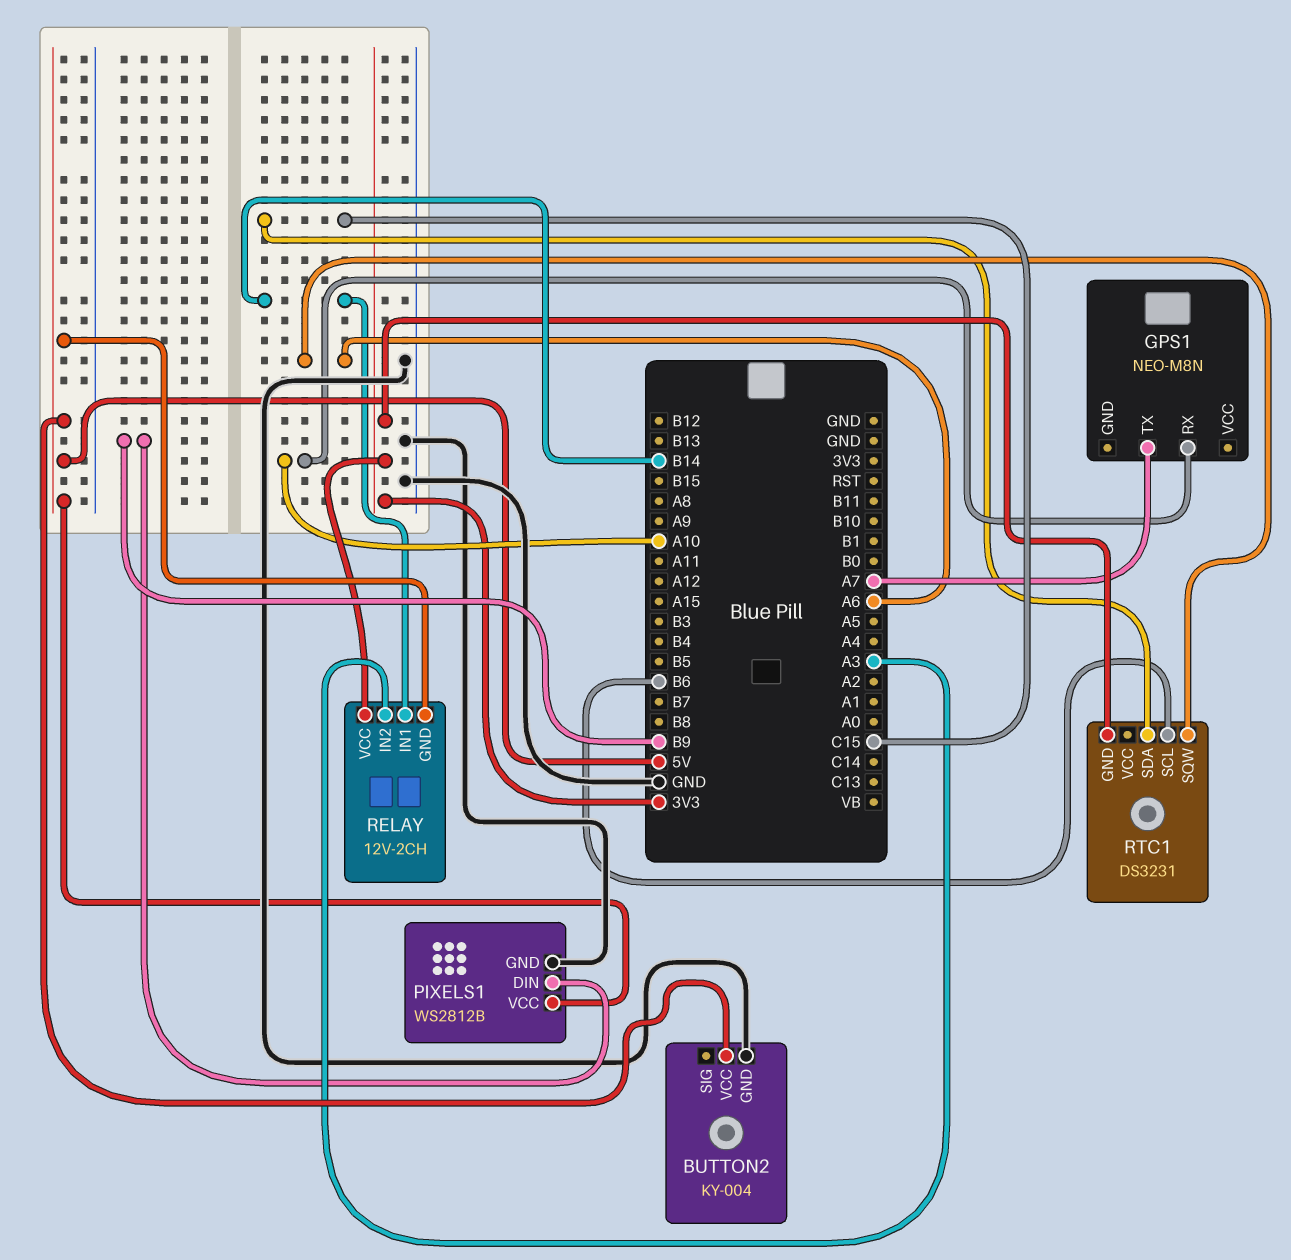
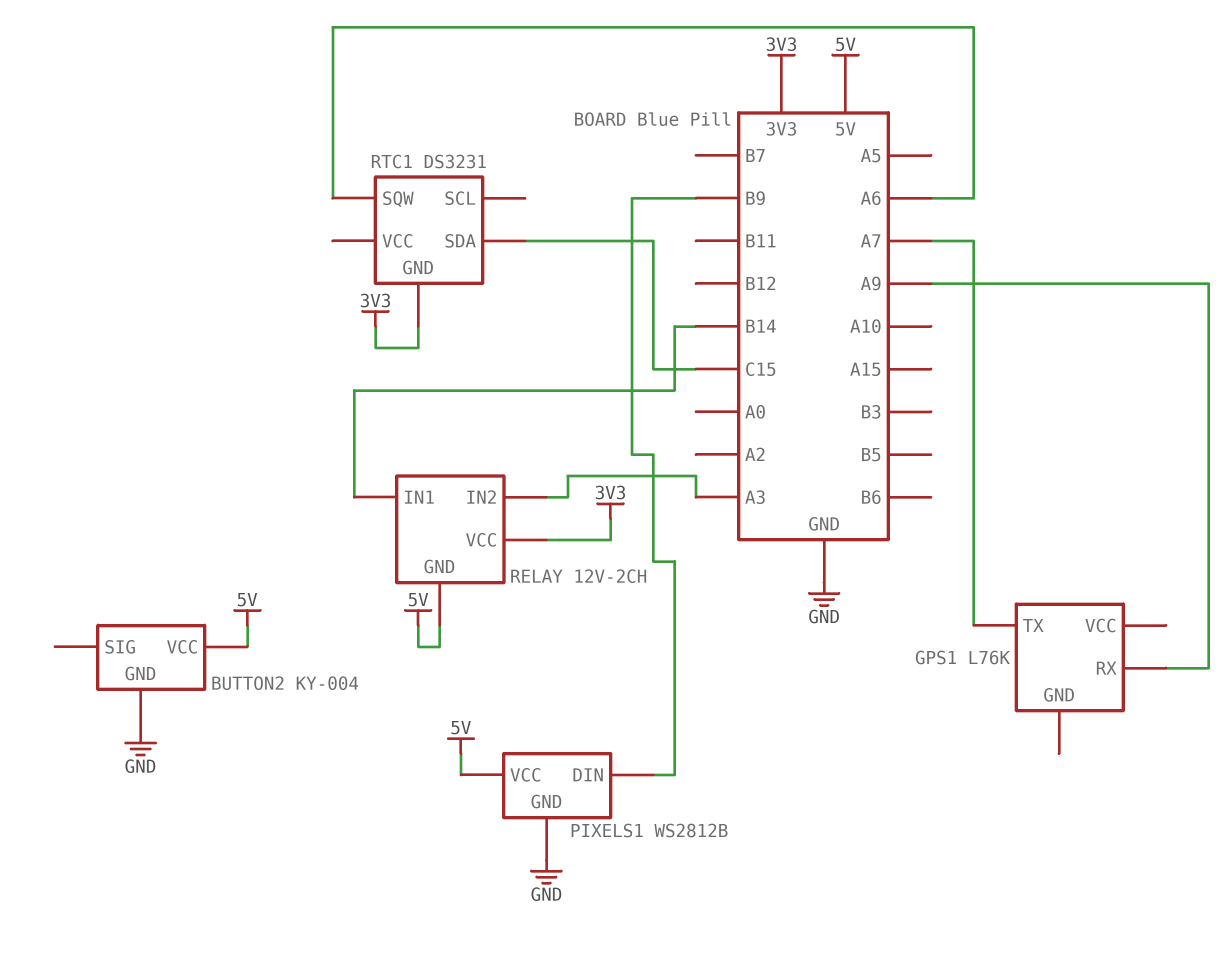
GPS1: NEO-M8N -> L76K
GPS1 pin RX: A10 -> A9
RTC1 pin SCL: B6 -> none

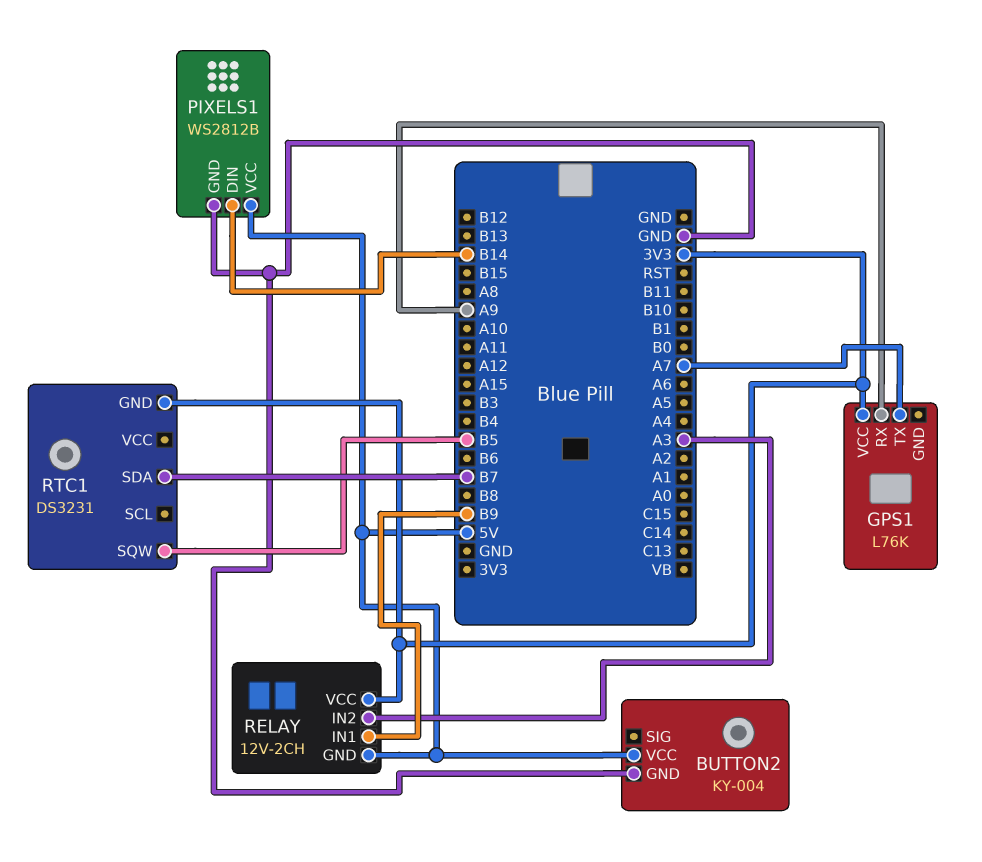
GPS1 pin VCC: none -> 3V3
PIXELS1 pin DIN: B9 -> B14
RELAY pin IN1: B14 -> B9
RTC1 pin SDA: C15 -> B7
RTC1 pin SQW: A6 -> B5

